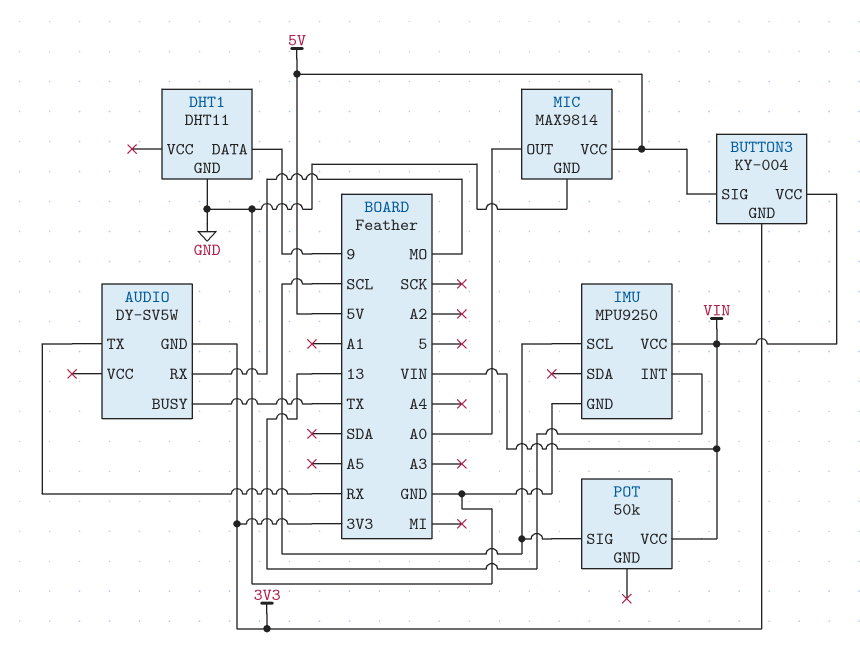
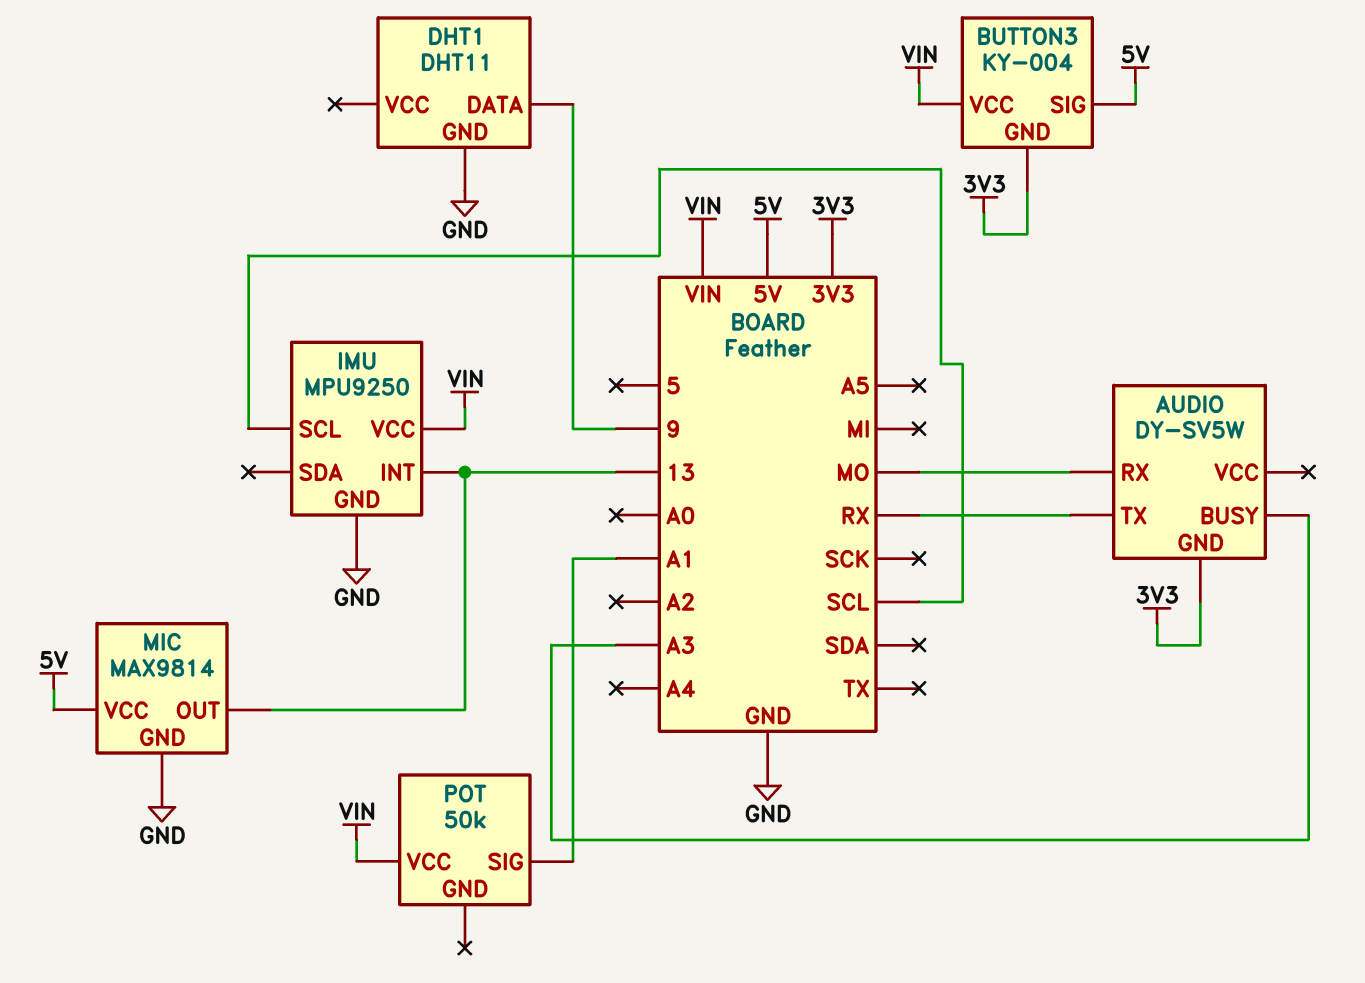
AUDIO pin BUSY: TX -> A3
MIC pin OUT: A0 -> 13
POT pin SIG: SCL -> A1

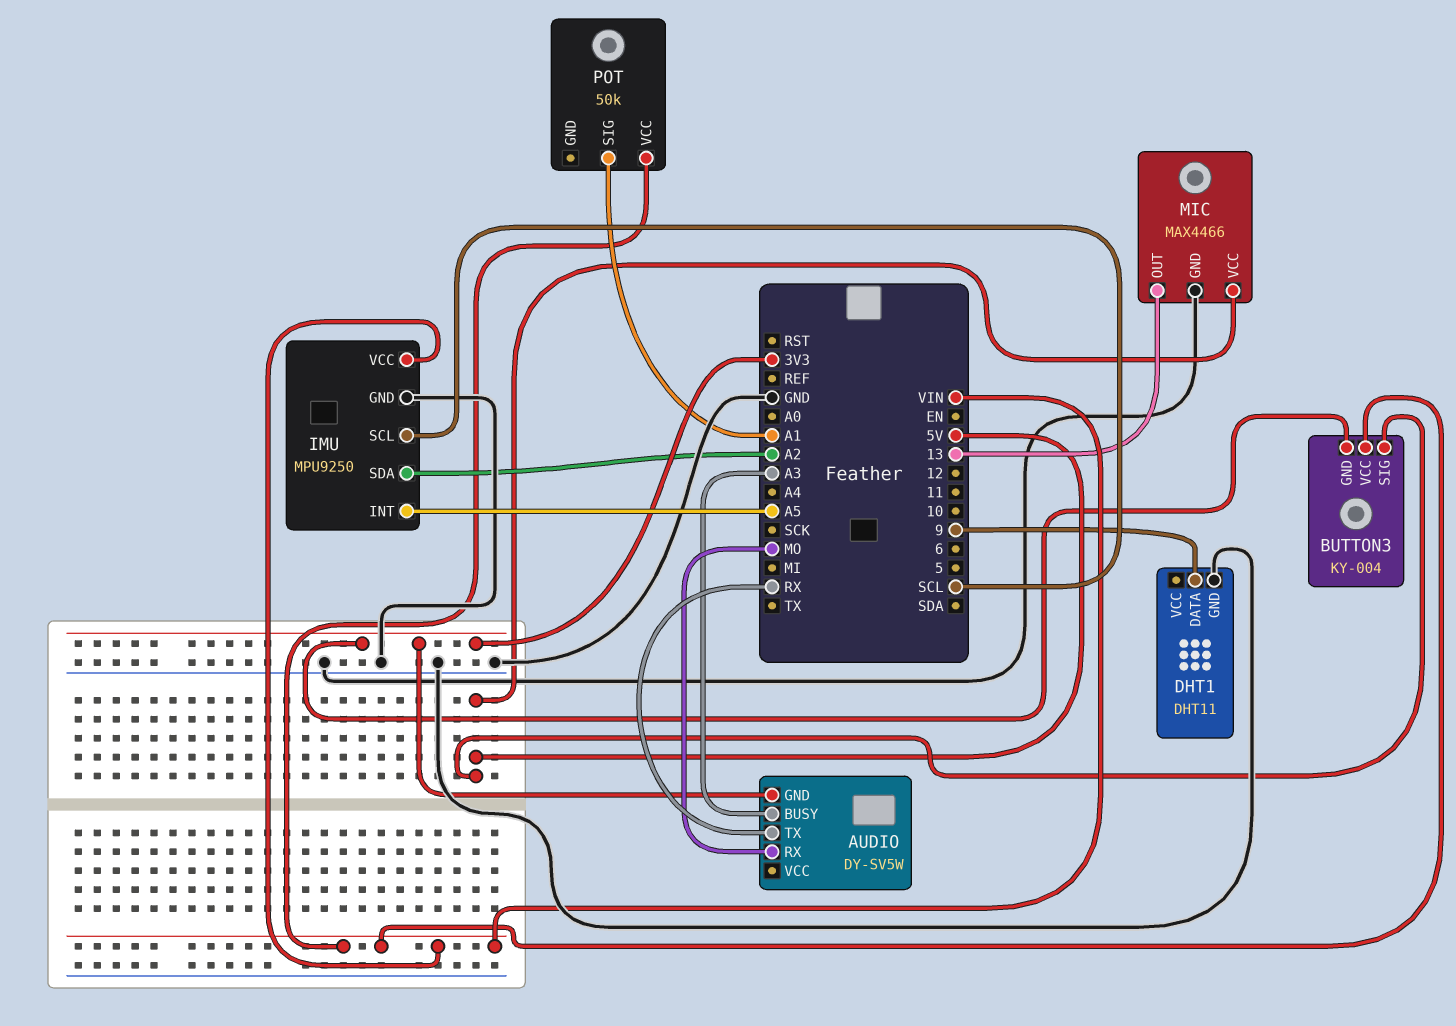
IMU pin INT: 13 -> A5
IMU pin SDA: none -> A2
MIC: MAX9814 -> MAX4466

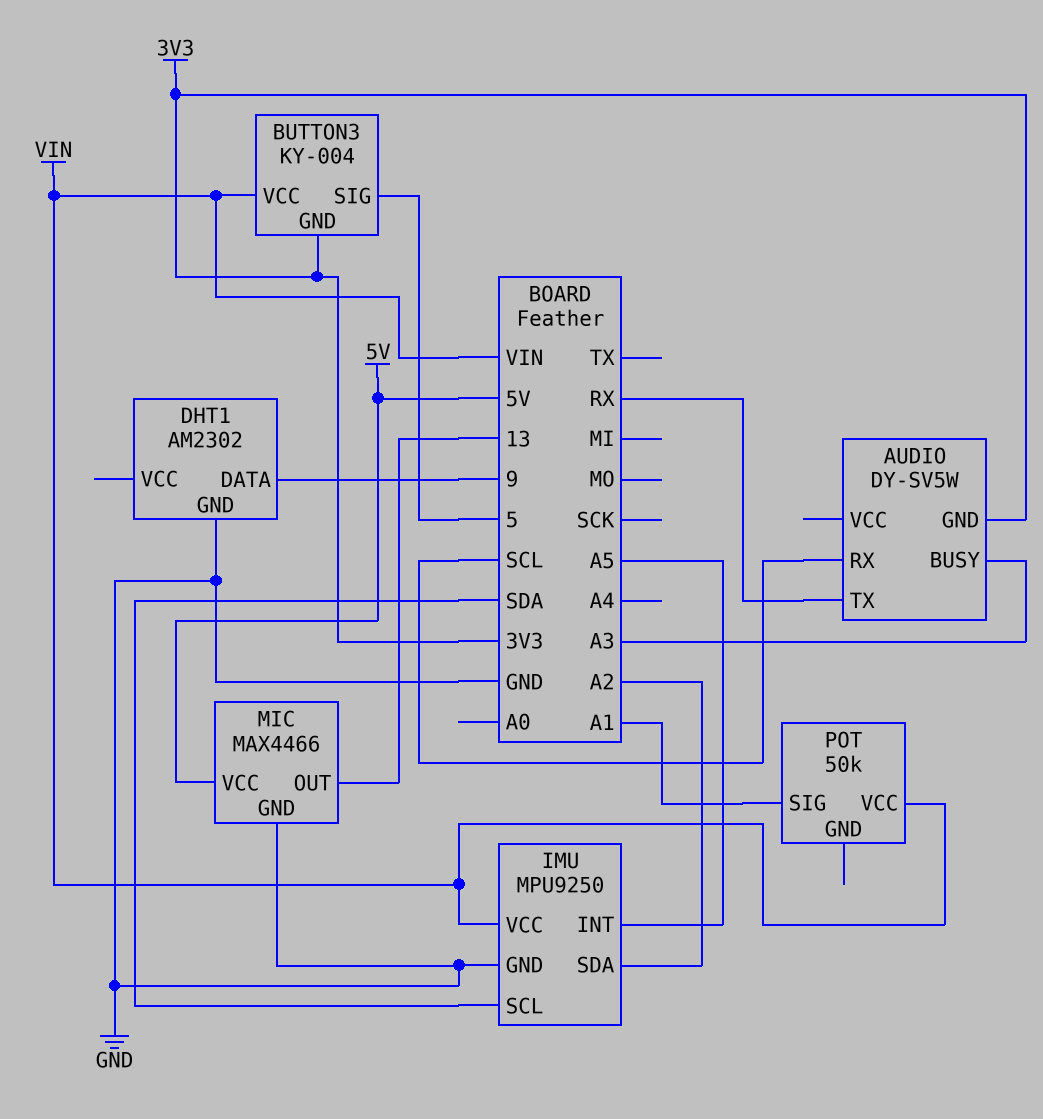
AUDIO pin RX: MO -> SCL
BUTTON3 pin SIG: 5V -> 5
DHT1: DHT11 -> AM2302
IMU pin SCL: SCL -> SDA

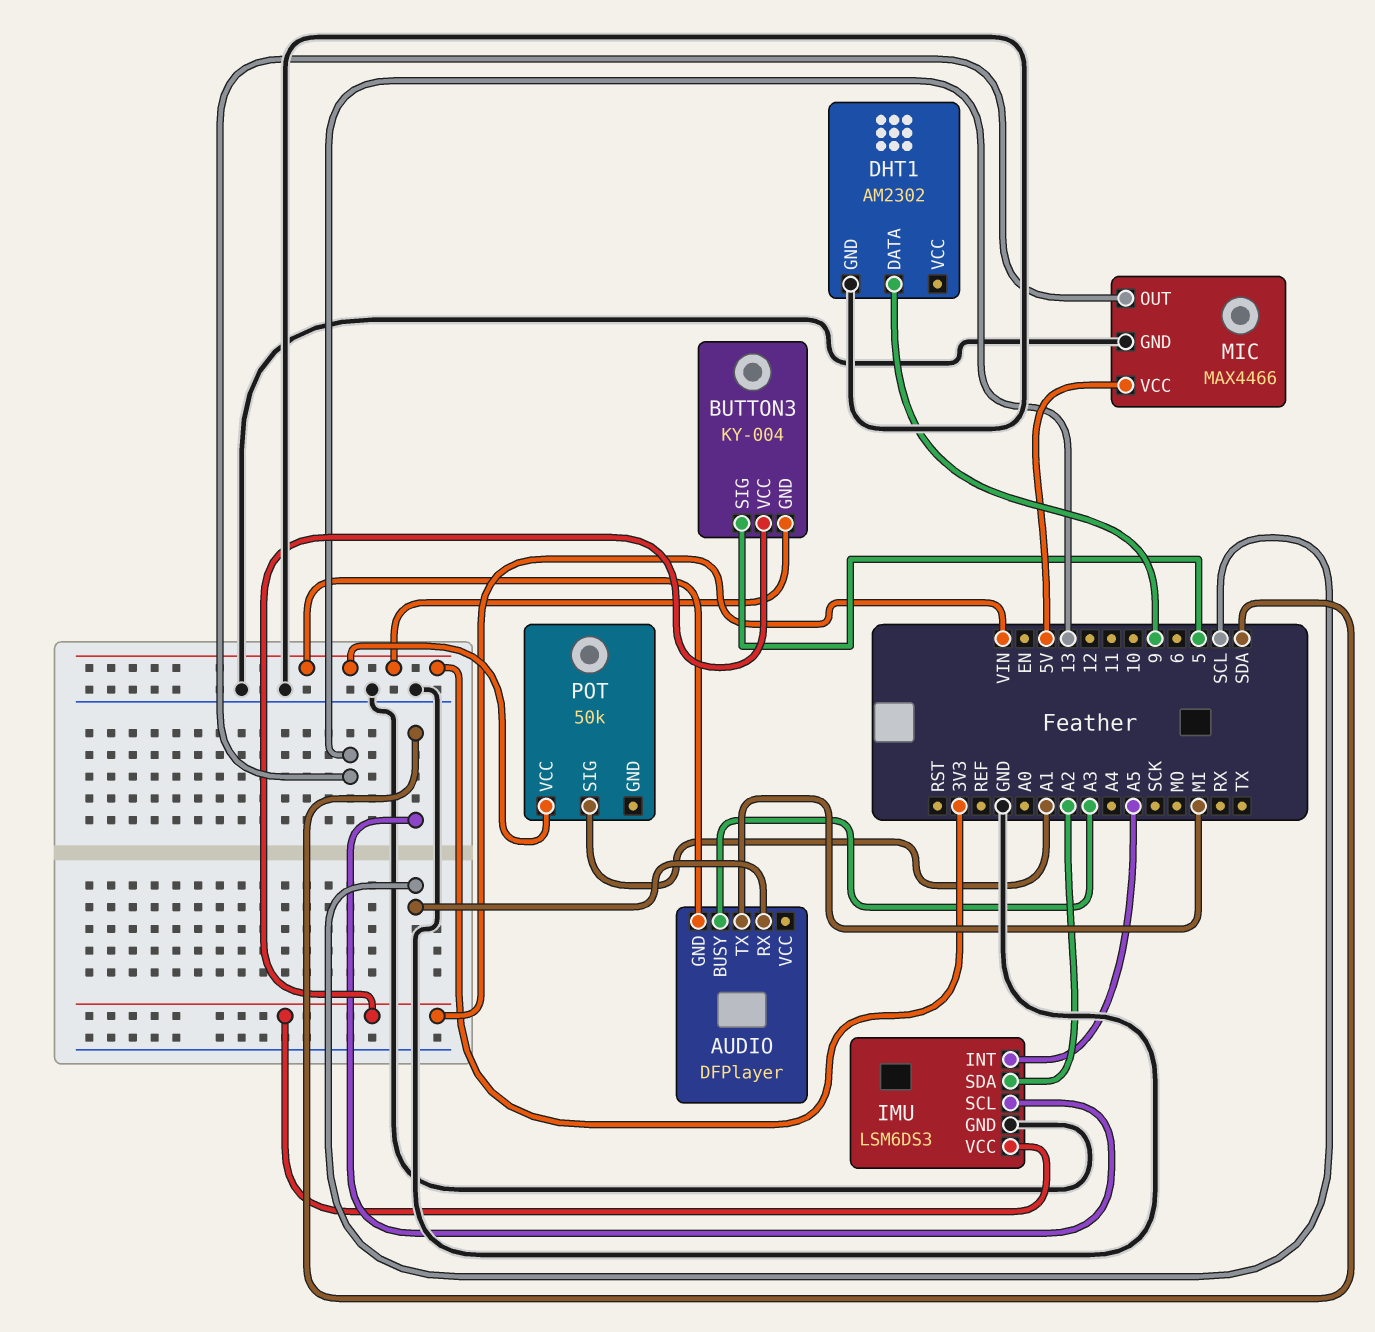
AUDIO: DY-SV5W -> DFPlayer
AUDIO pin TX: RX -> MI
IMU: MPU9250 -> LSM6DS3
POT pin VCC: VIN -> 3V3

